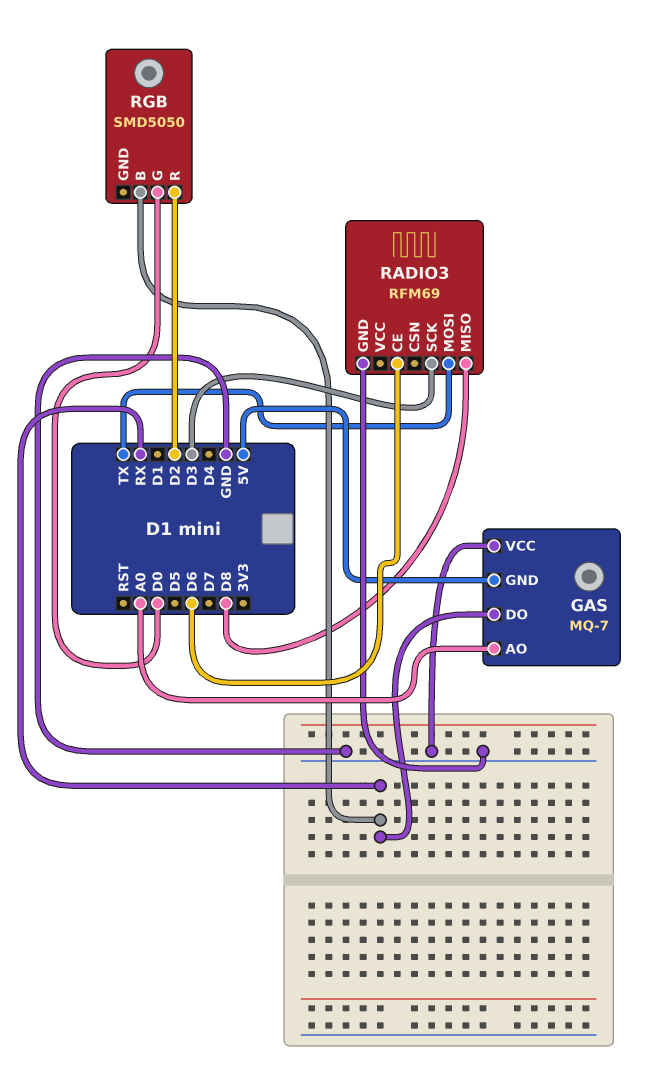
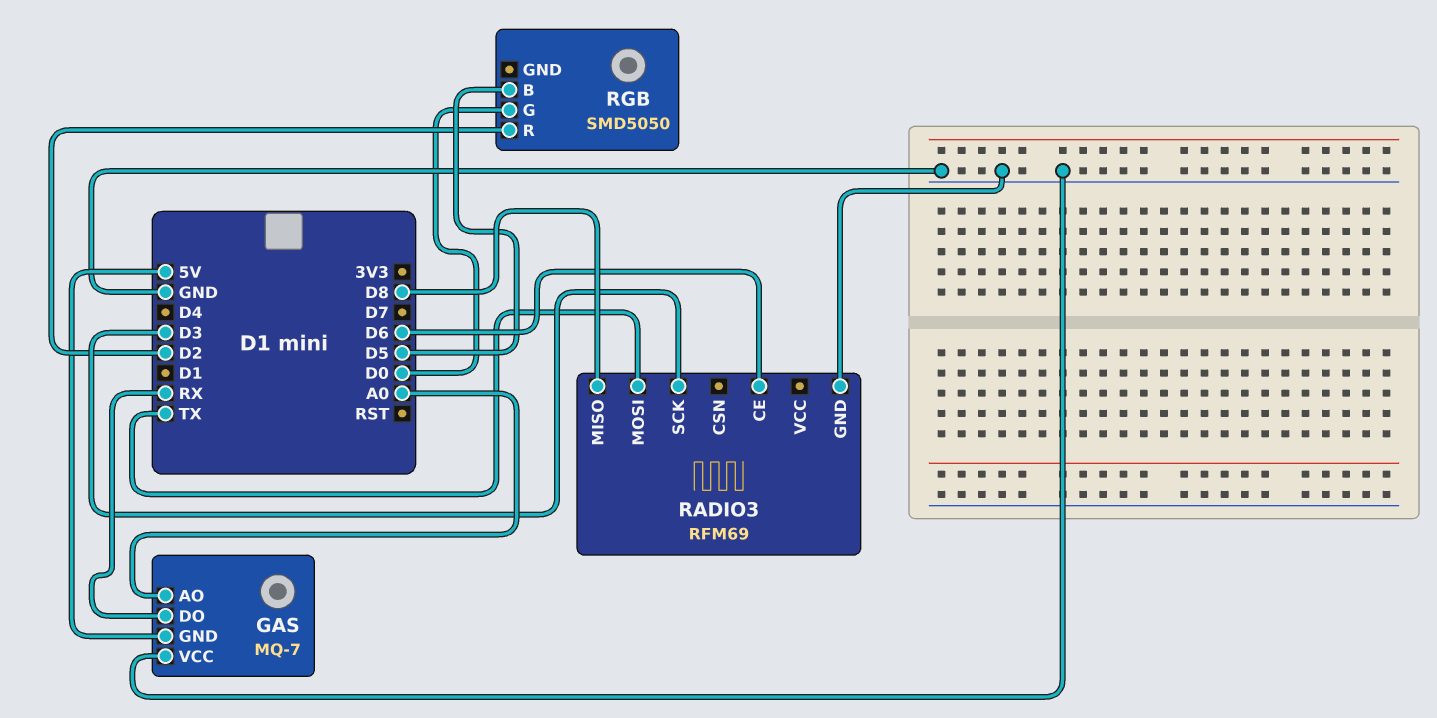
RGB pin B: RX -> D5

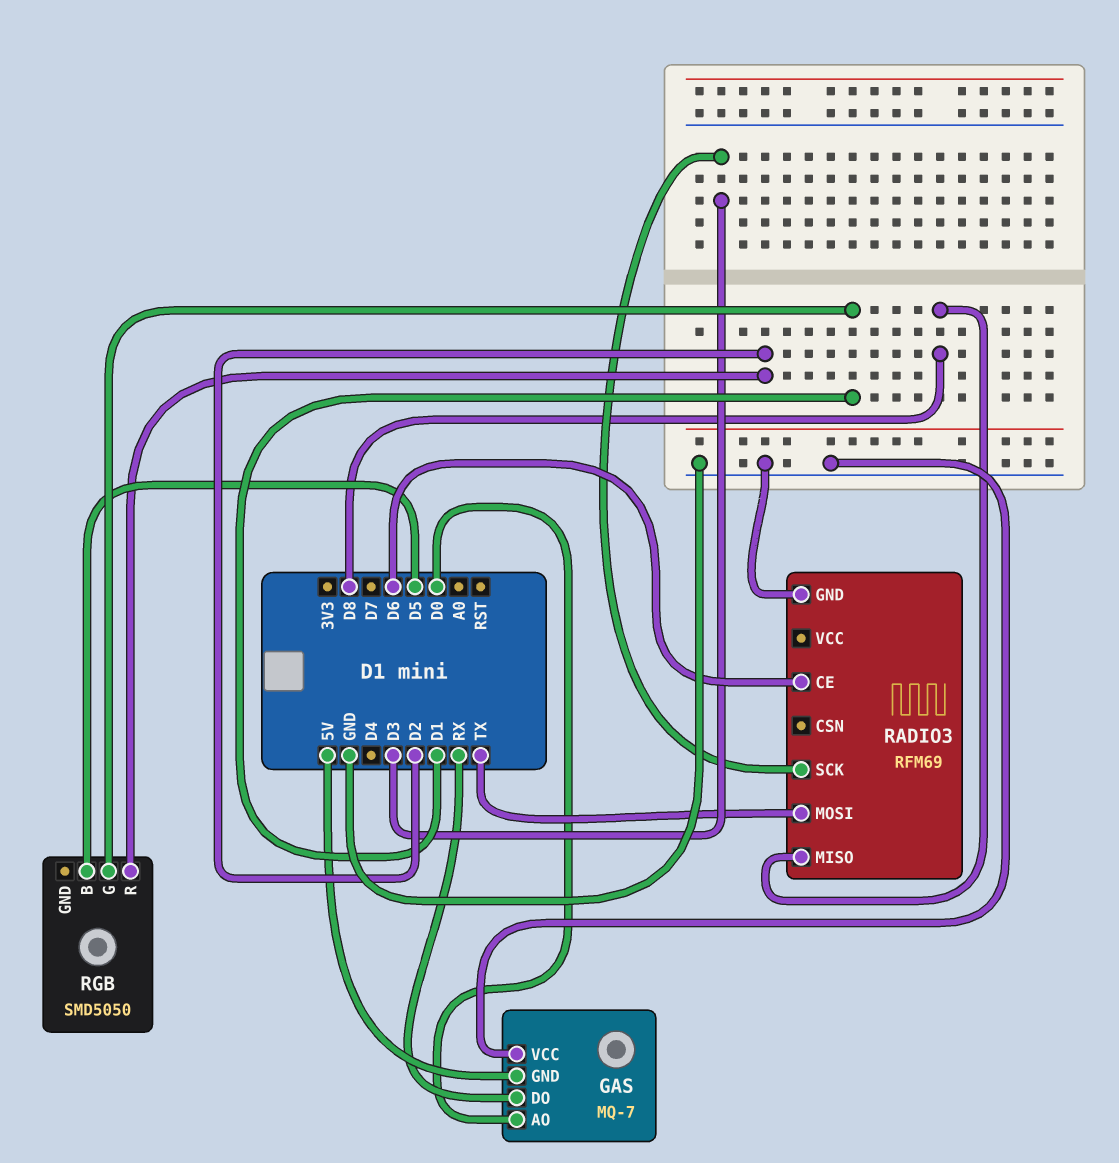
GAS pin AO: A0 -> D0
RGB pin G: D0 -> D1

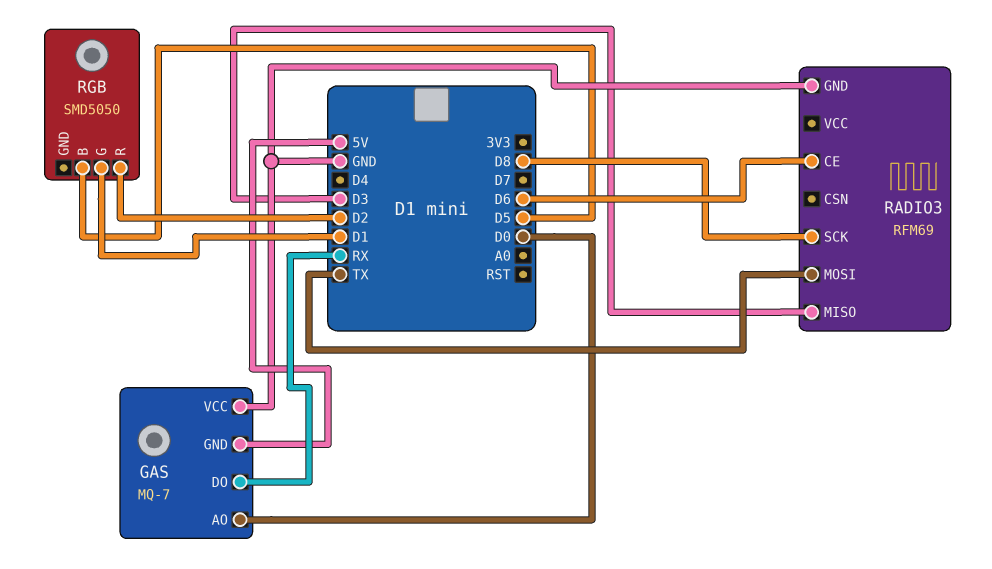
RADIO3 pin MISO: D8 -> D3
RADIO3 pin SCK: D3 -> D8

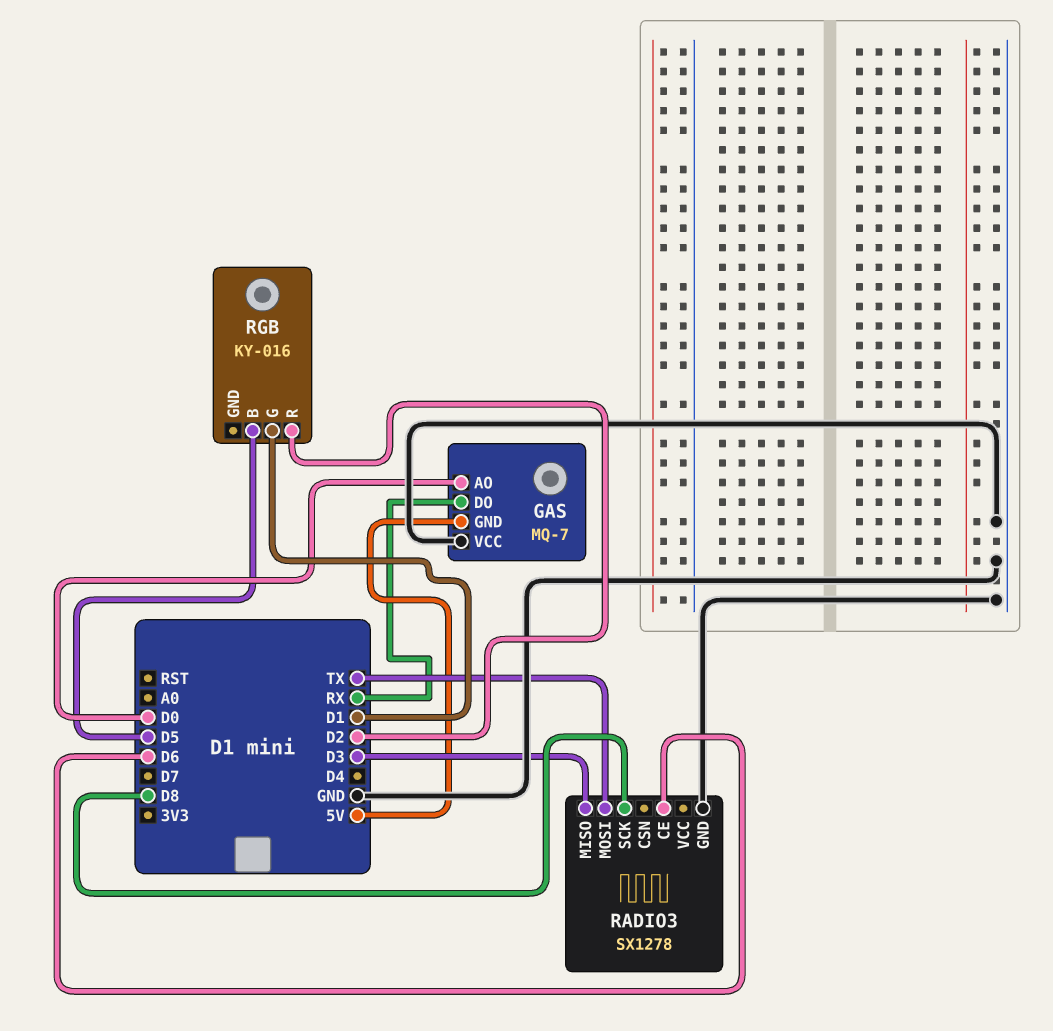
RADIO3: RFM69 -> SX1278
RGB: SMD5050 -> KY-016

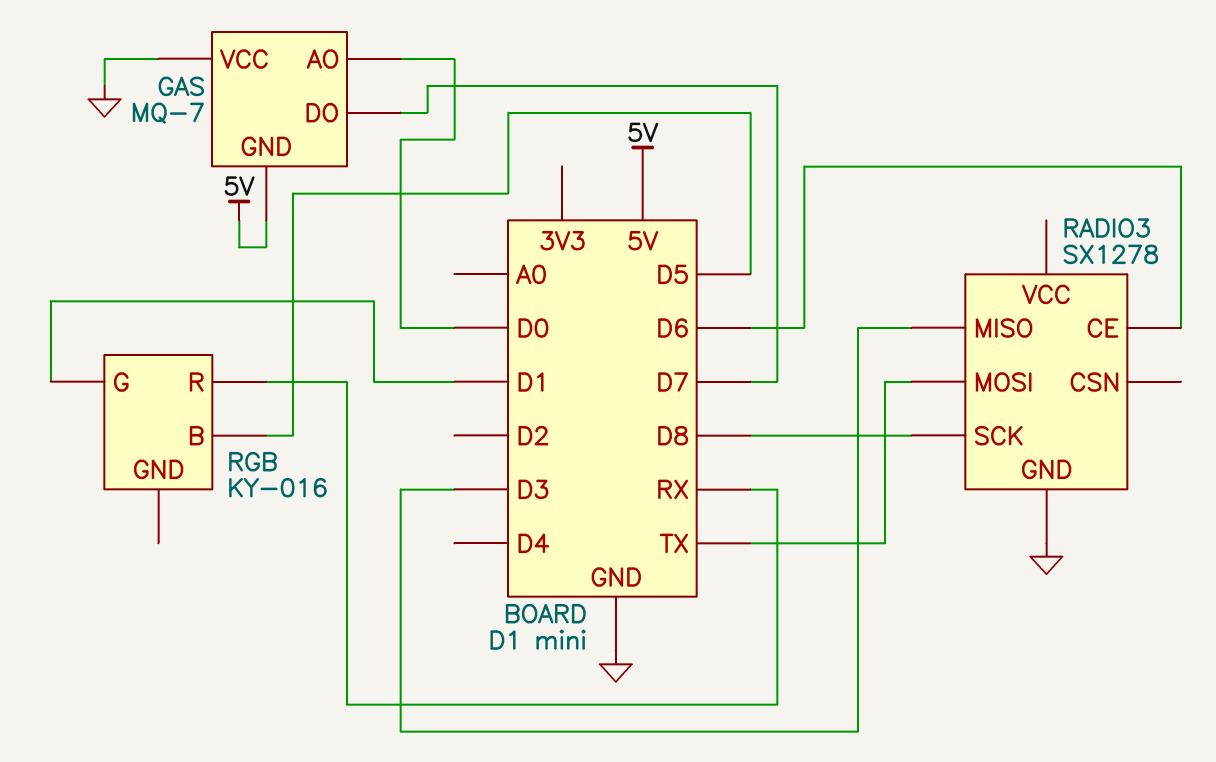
GAS pin DO: RX -> D7
RGB pin R: D2 -> RX

